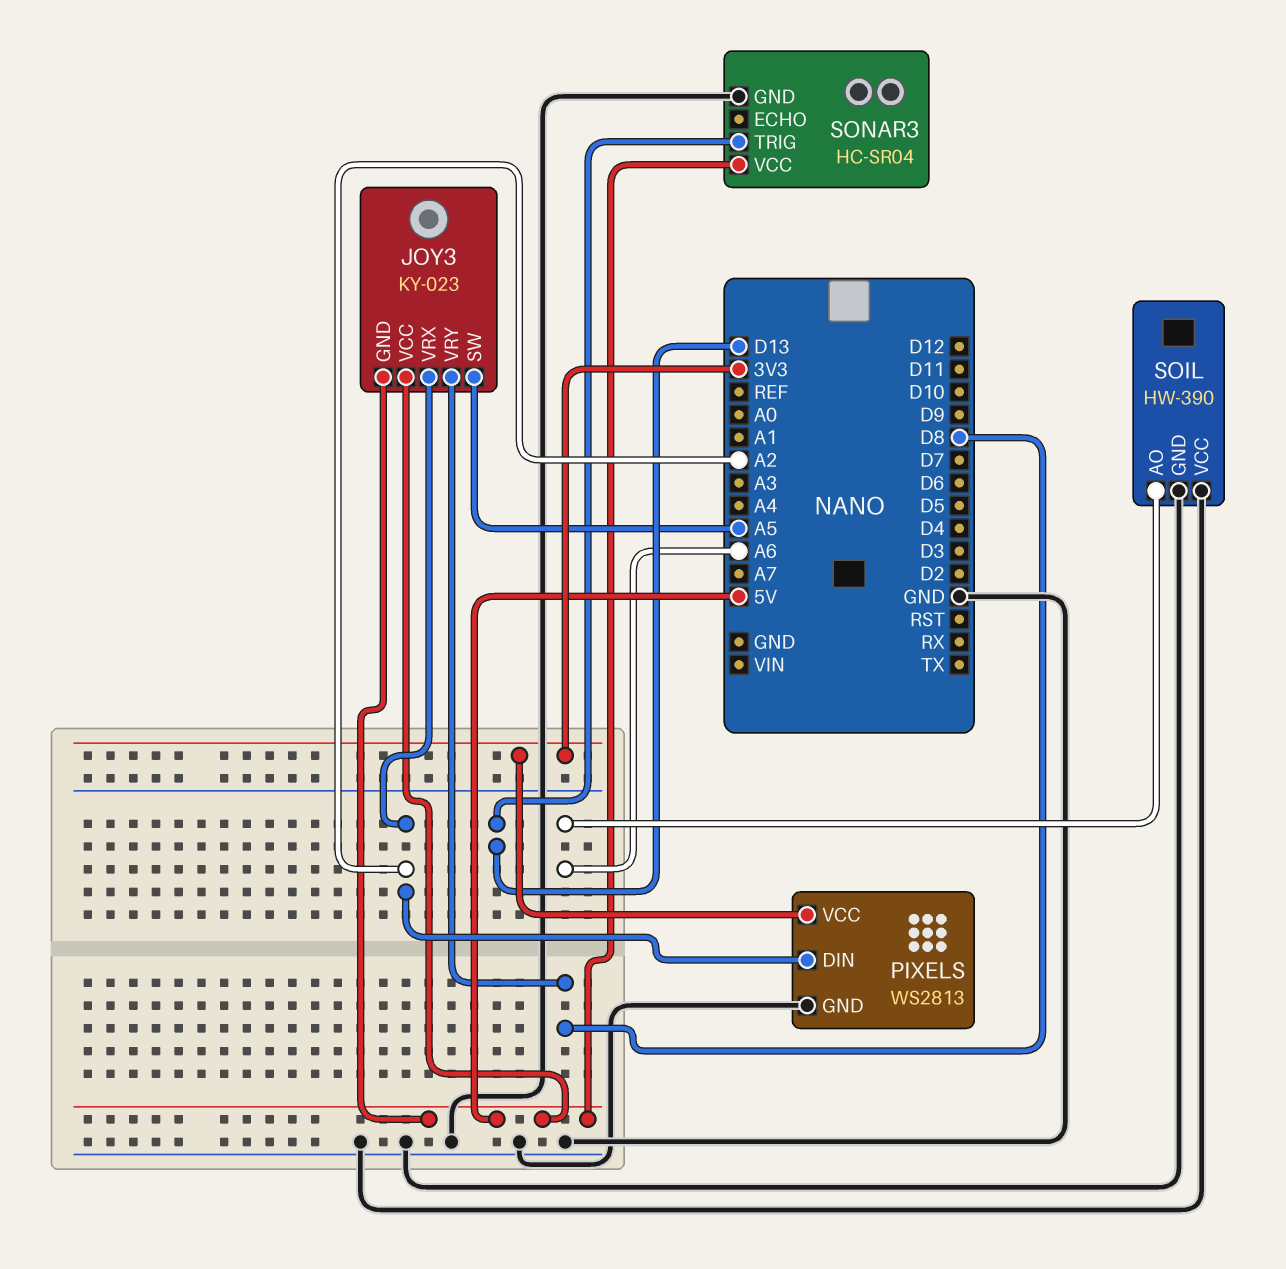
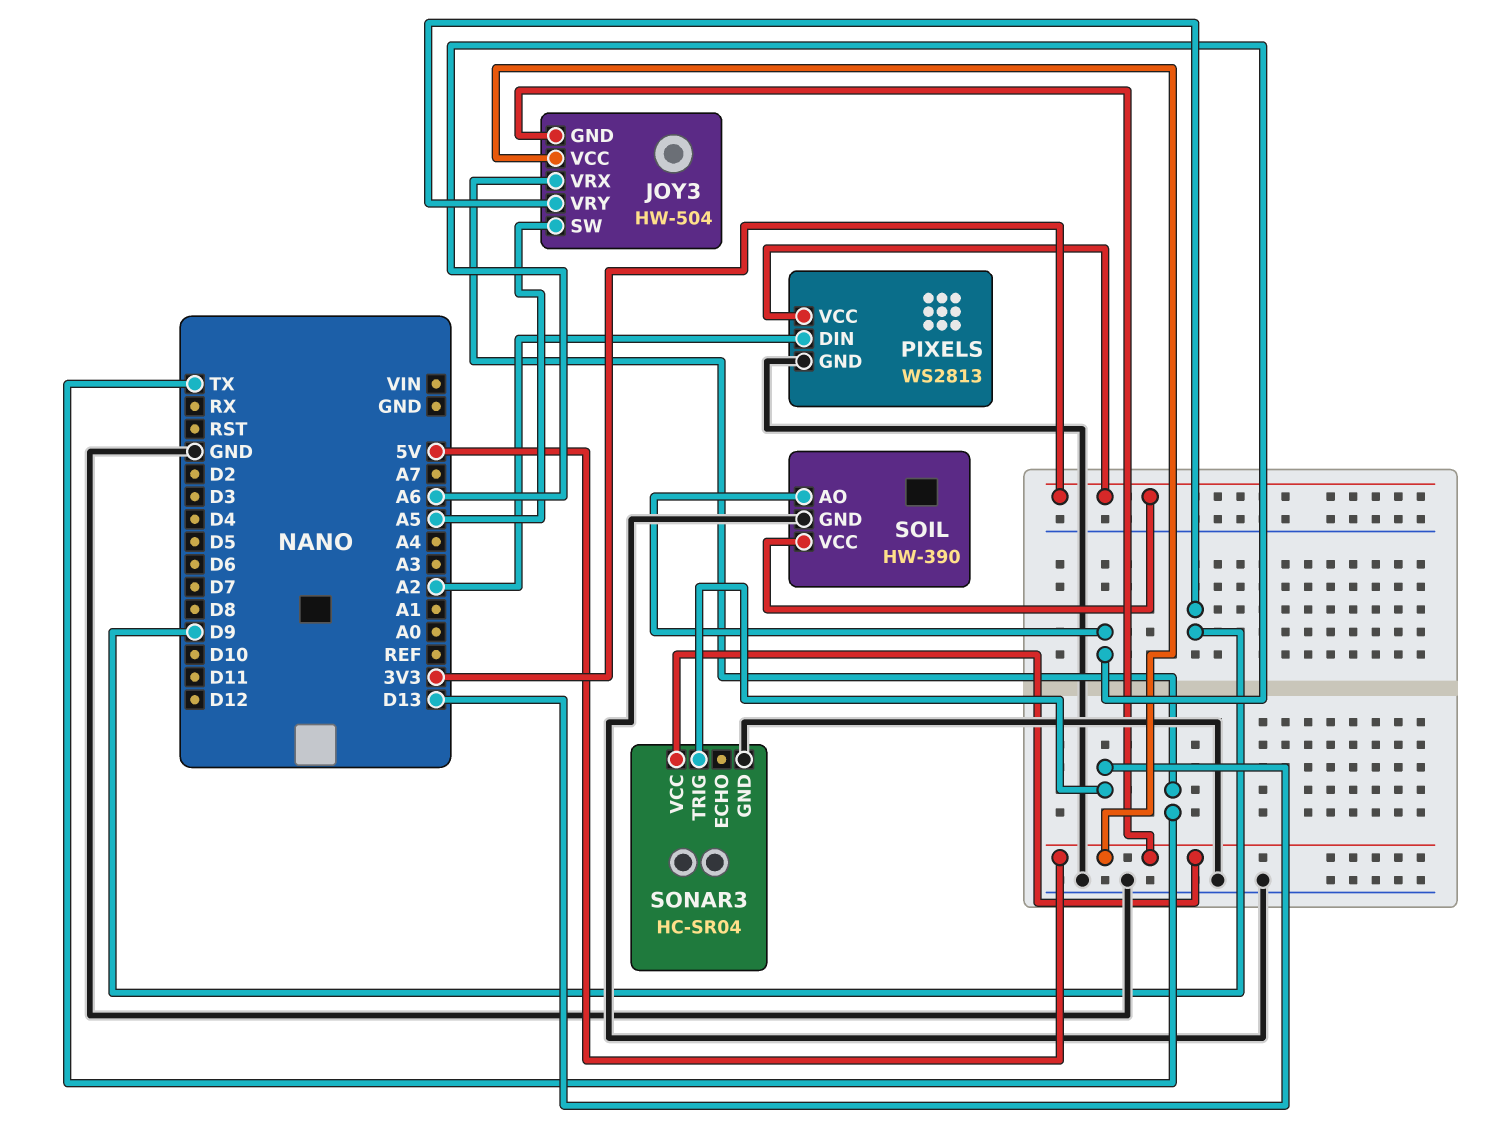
JOY3: KY-023 -> HW-504
JOY3 pin VRX: A2 -> TX
JOY3 pin VRY: D8 -> D9
SOIL pin VCC: GND -> 3V3

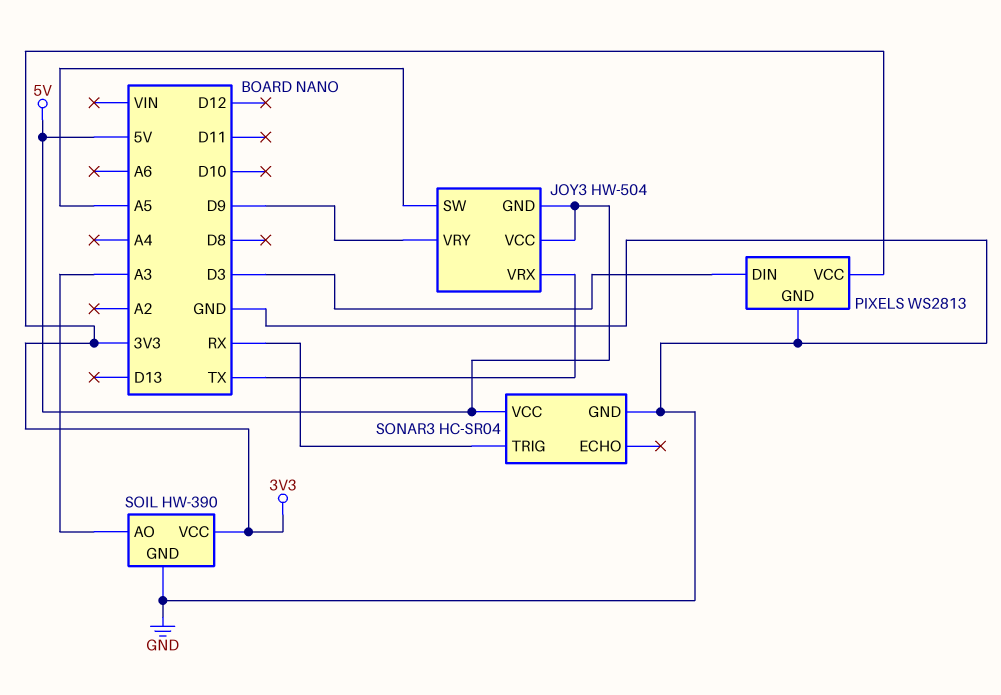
PIXELS pin DIN: A2 -> D3
SOIL pin AO: A6 -> A3
SONAR3 pin TRIG: D13 -> RX

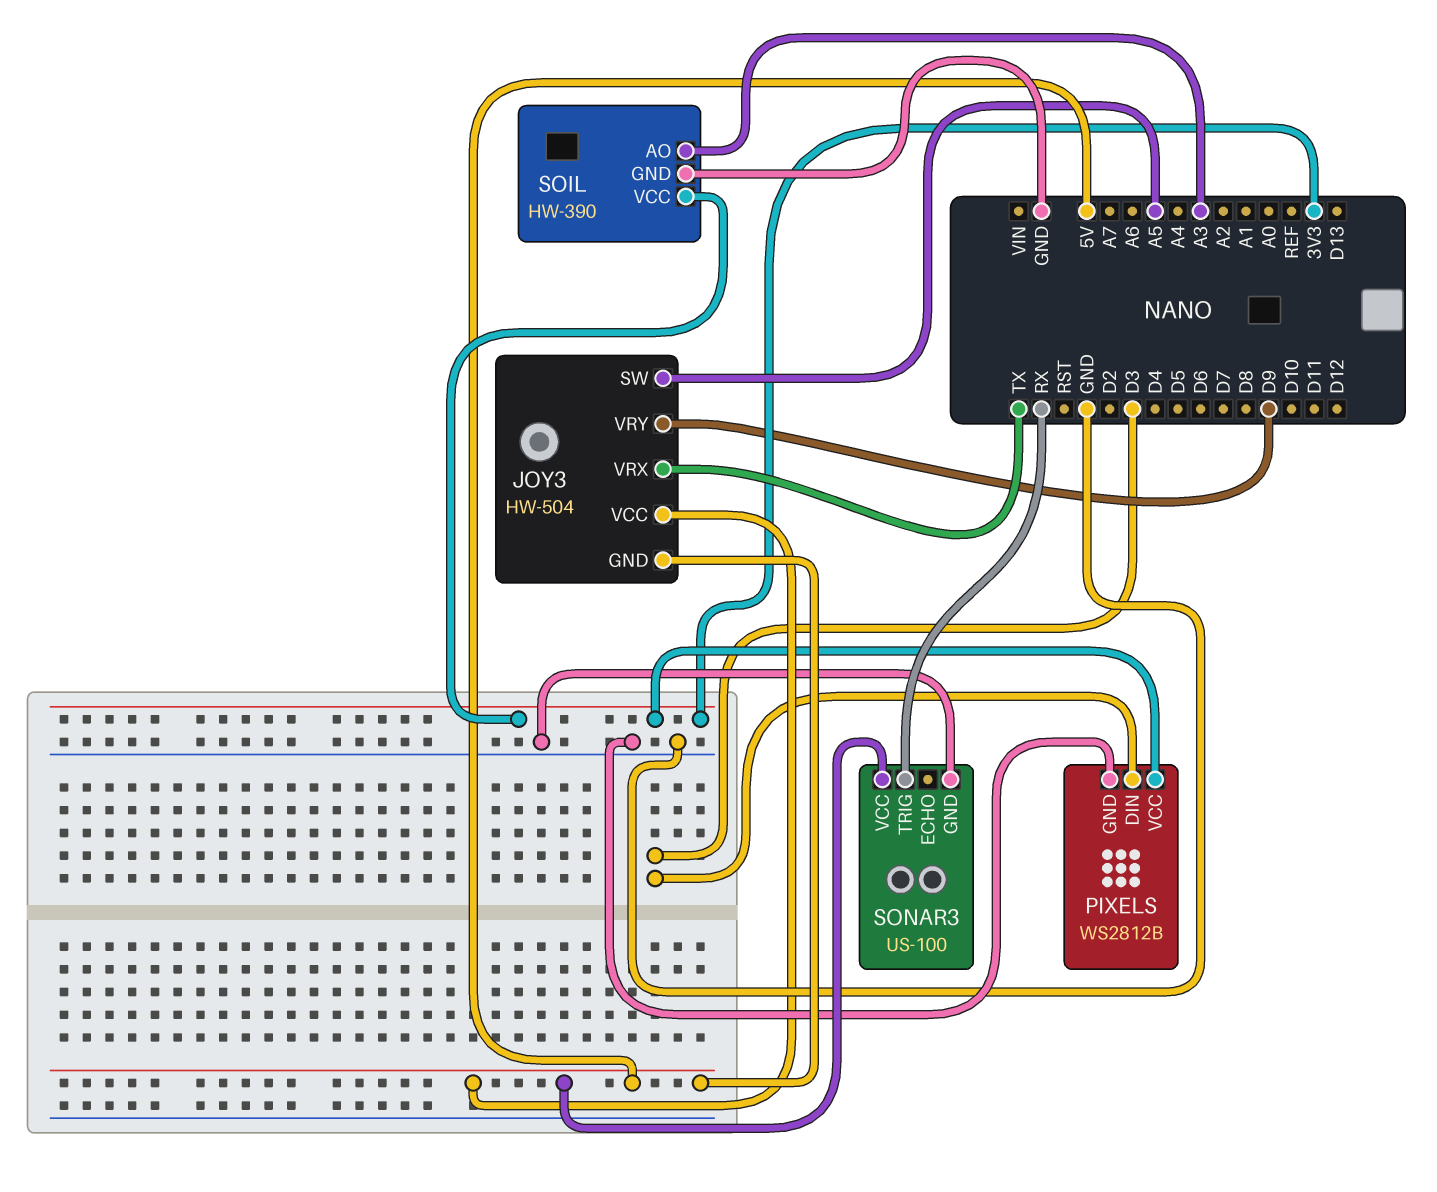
PIXELS: WS2813 -> WS2812B
SONAR3: HC-SR04 -> US-100

